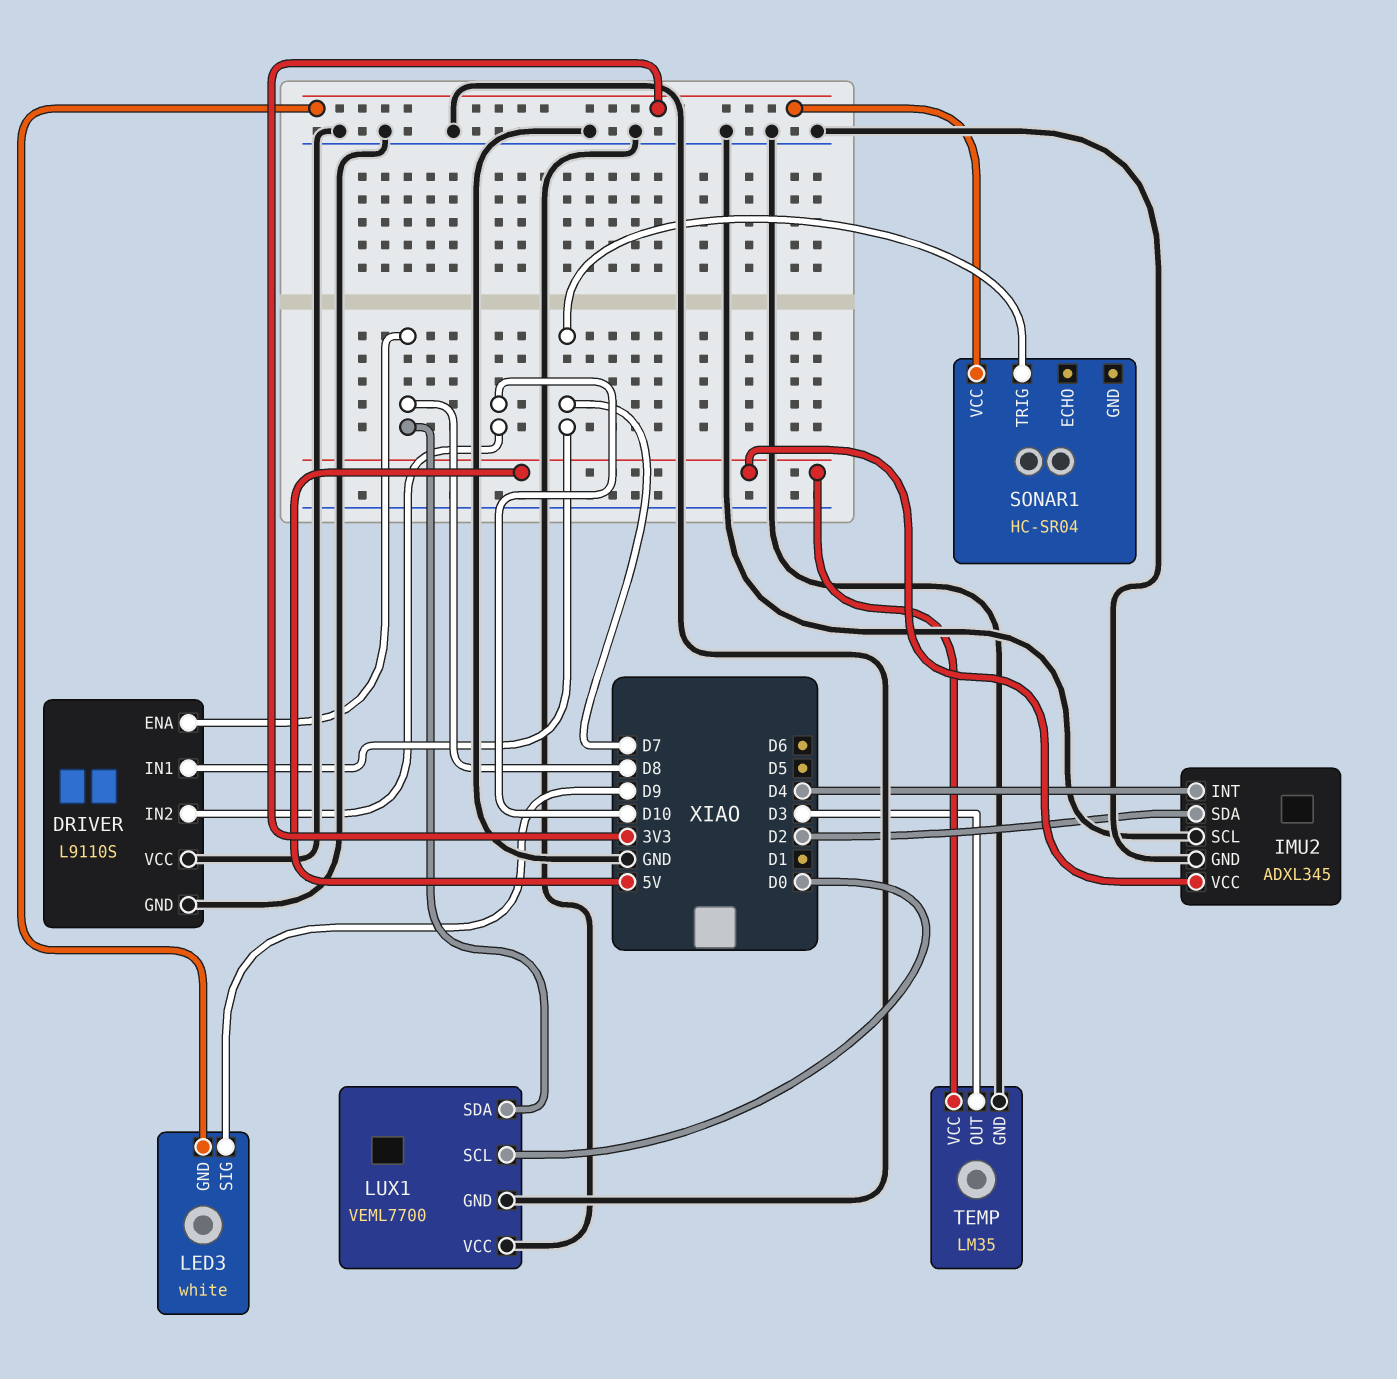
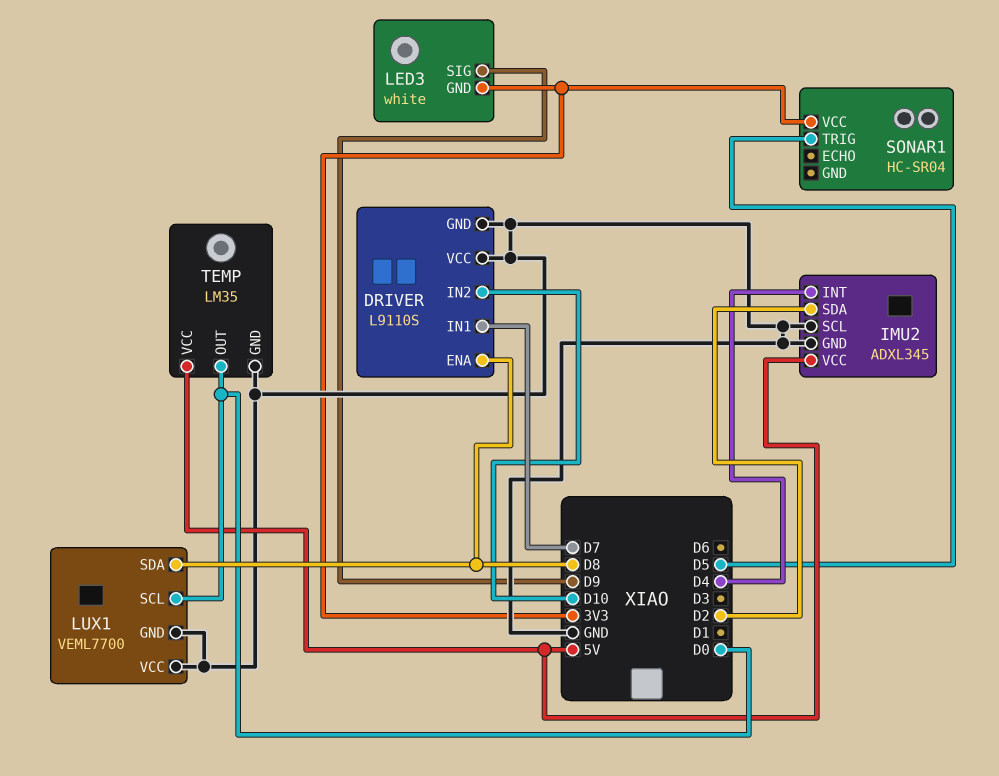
SONAR1 pin TRIG: D7 -> D5
TEMP pin OUT: D3 -> D0

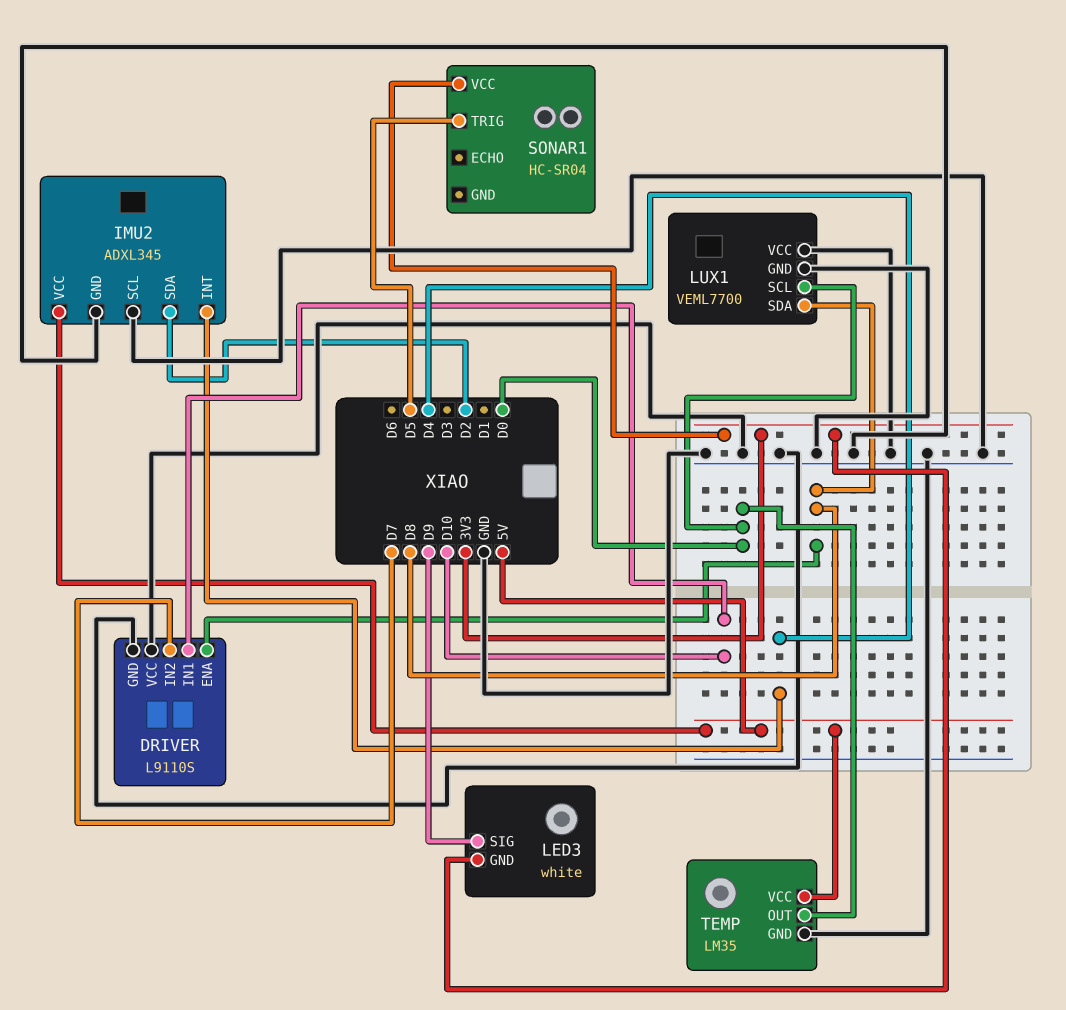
DRIVER pin IN1: D7 -> D10
DRIVER pin IN2: D10 -> D7

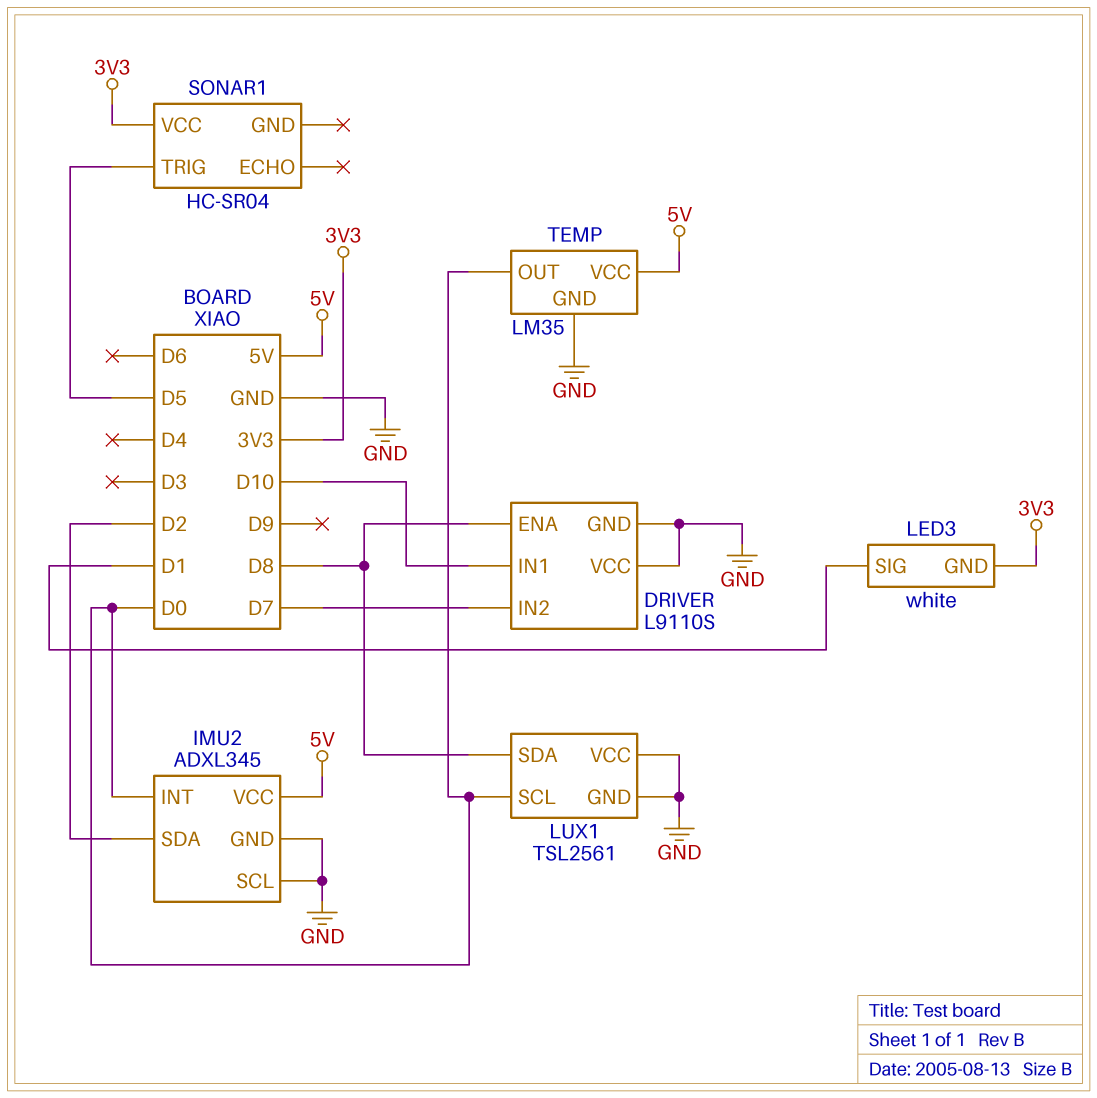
IMU2 pin INT: D4 -> D0
LED3 pin SIG: D9 -> D1
LUX1: VEML7700 -> TSL2561

